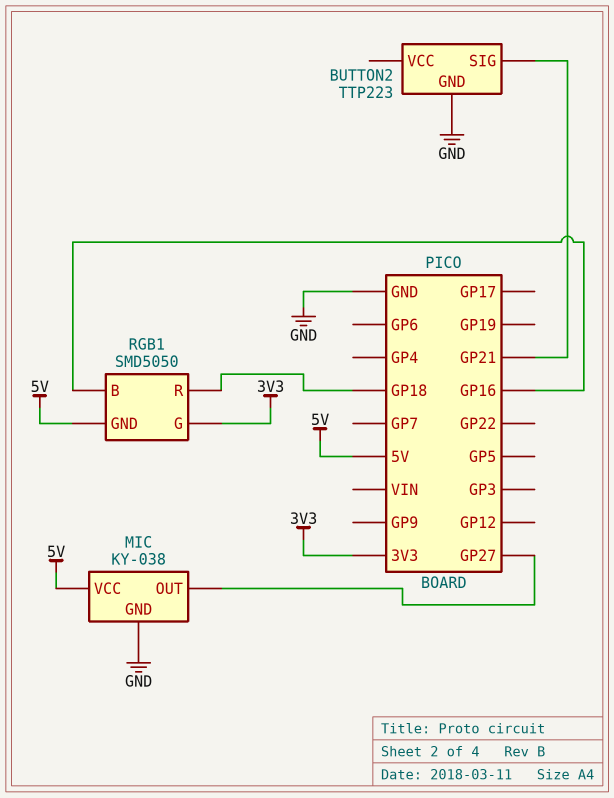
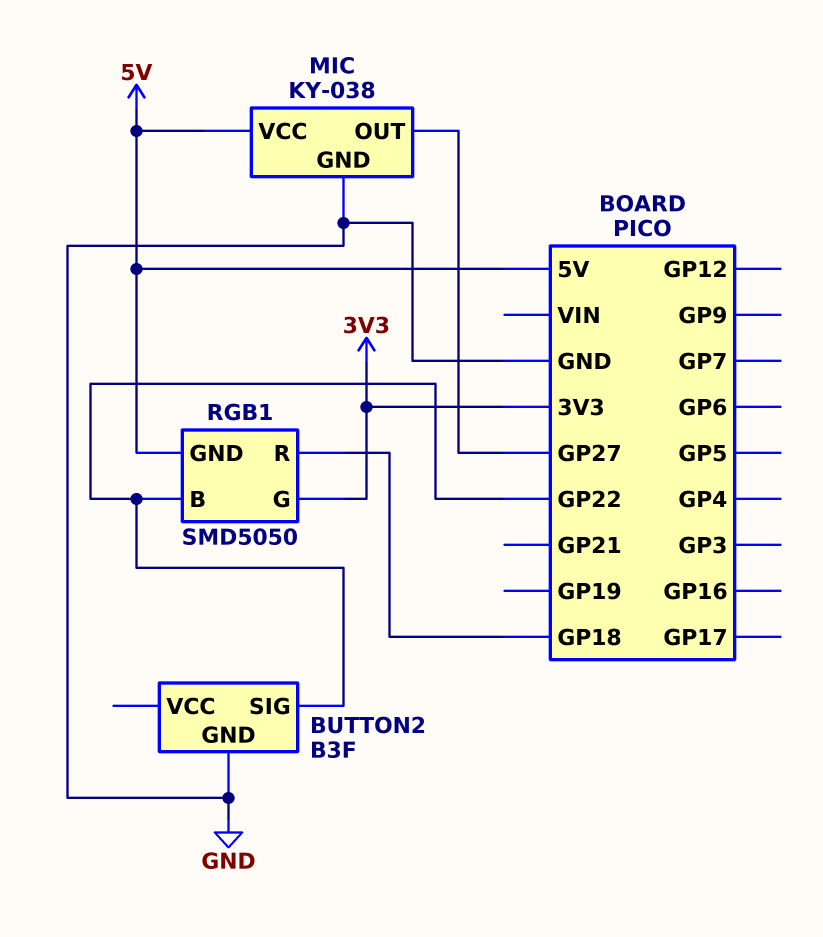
BUTTON2: TTP223 -> B3F
BUTTON2 pin SIG: GP21 -> GP22
RGB1 pin B: GP16 -> GP22

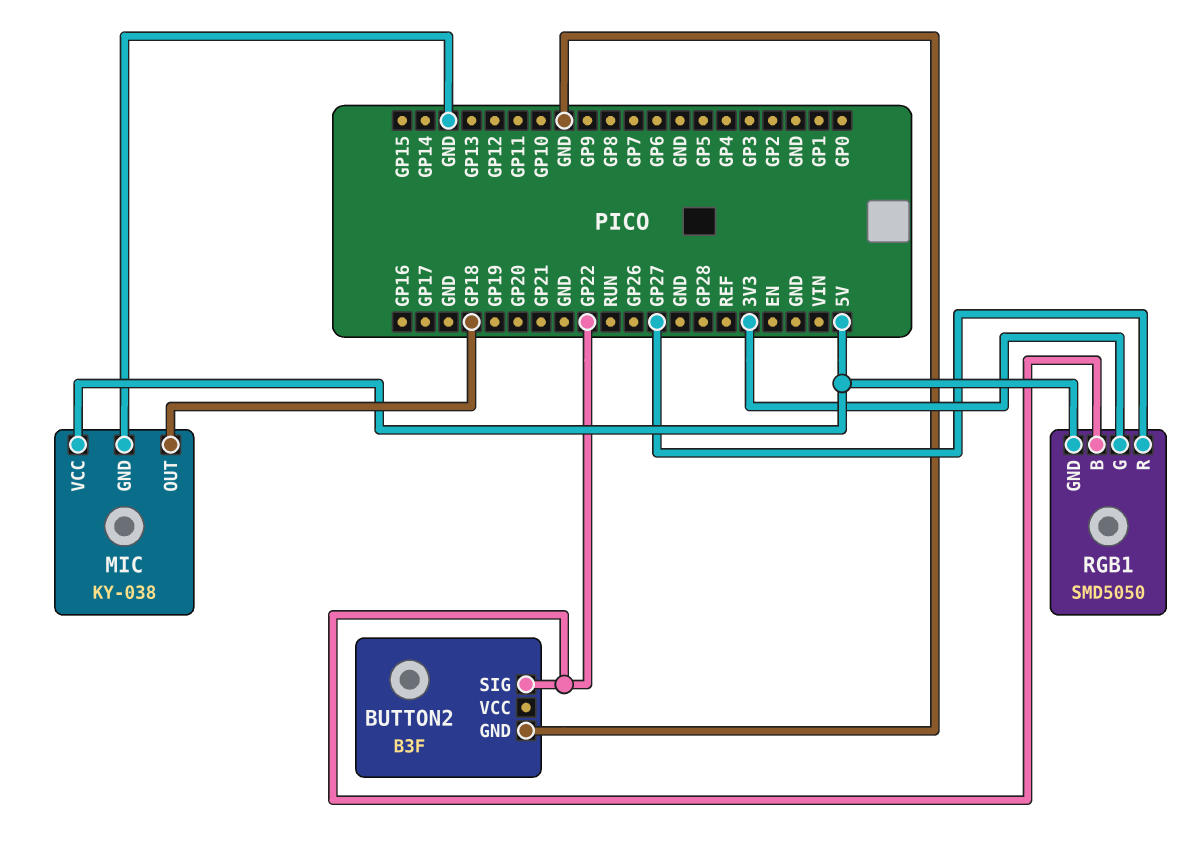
MIC pin OUT: GP27 -> GP18
RGB1 pin R: GP18 -> GP27

